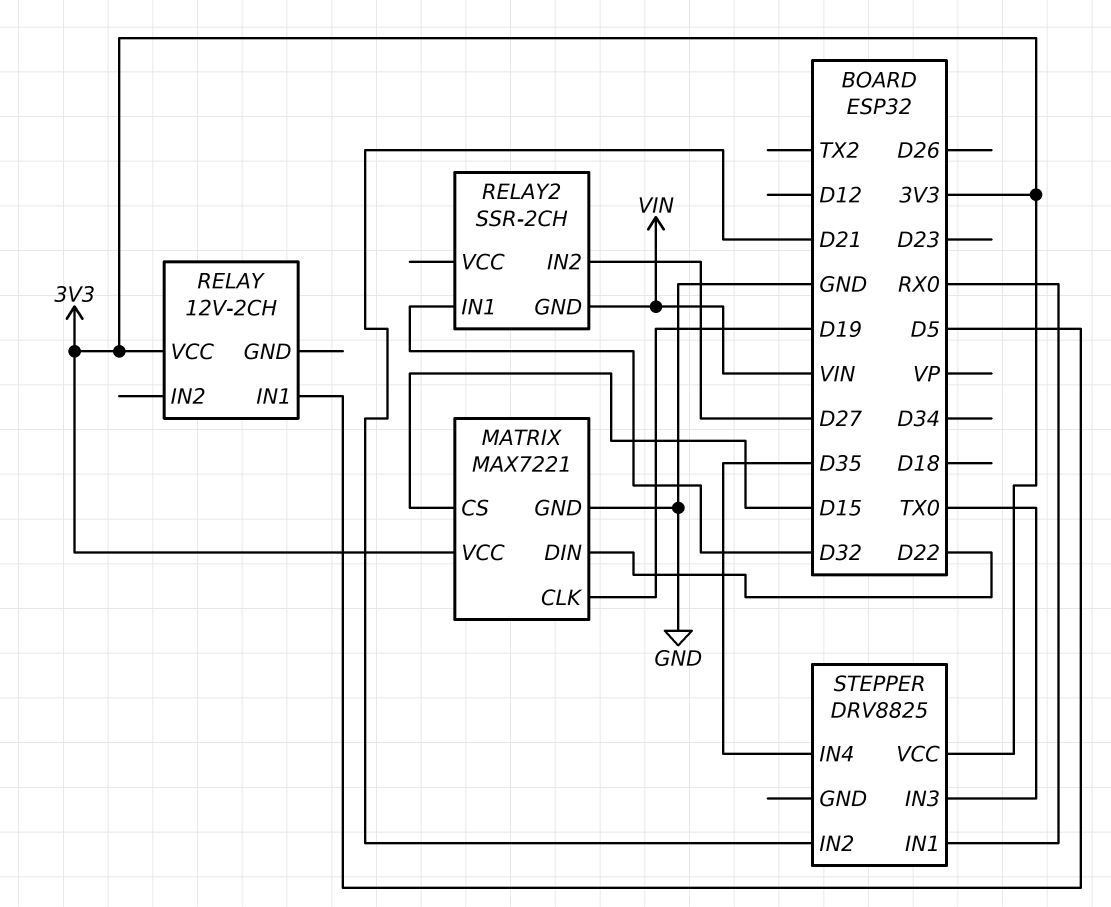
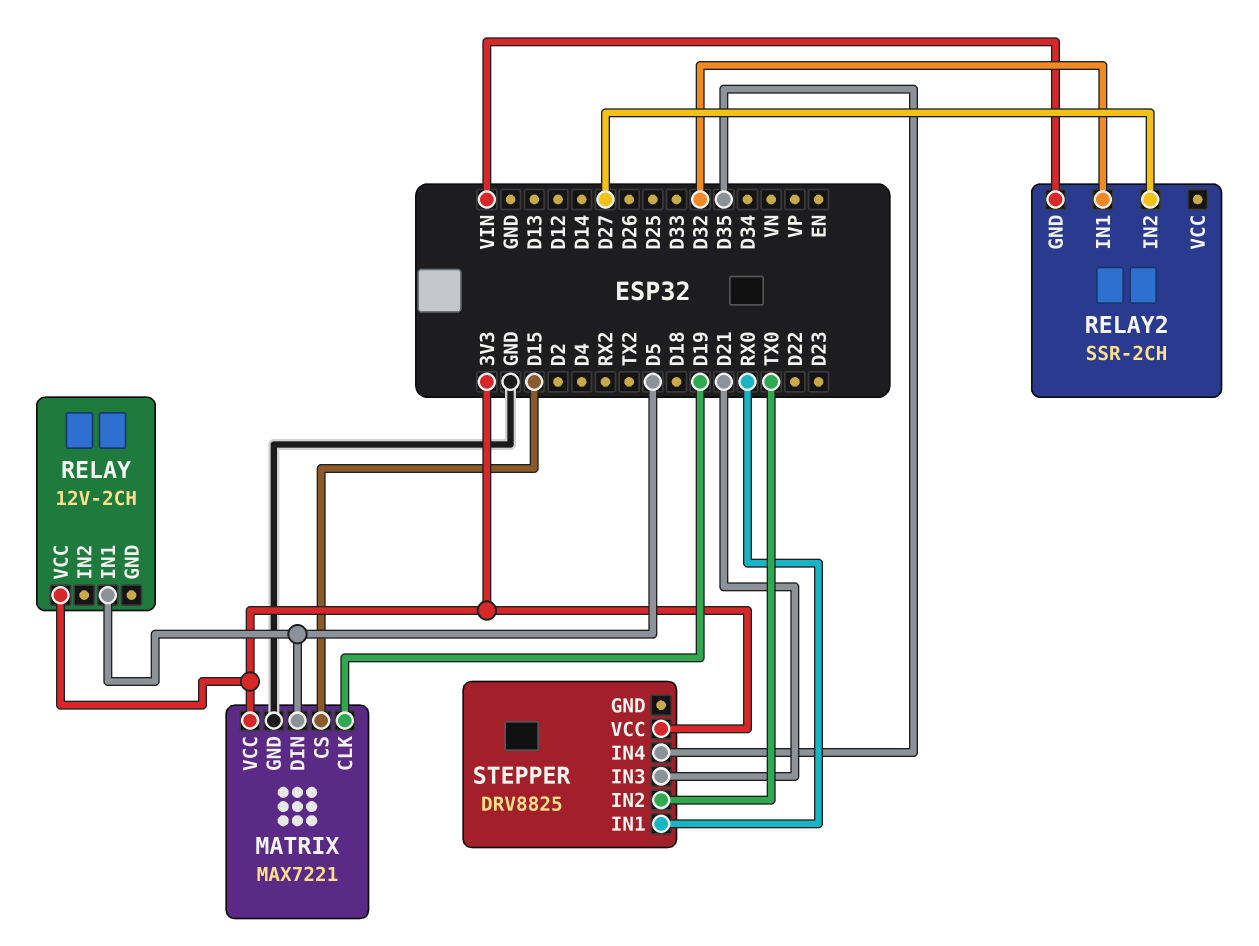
MATRIX pin DIN: D22 -> D5
STEPPER pin IN2: D21 -> TX0
STEPPER pin IN3: TX0 -> D21

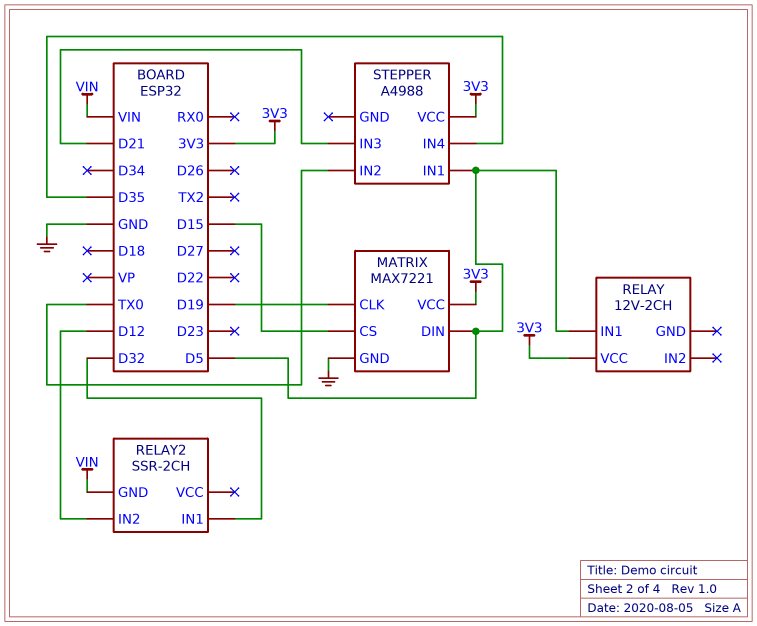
RELAY2 pin IN2: D27 -> D12
STEPPER: DRV8825 -> A4988
STEPPER pin IN1: RX0 -> D5

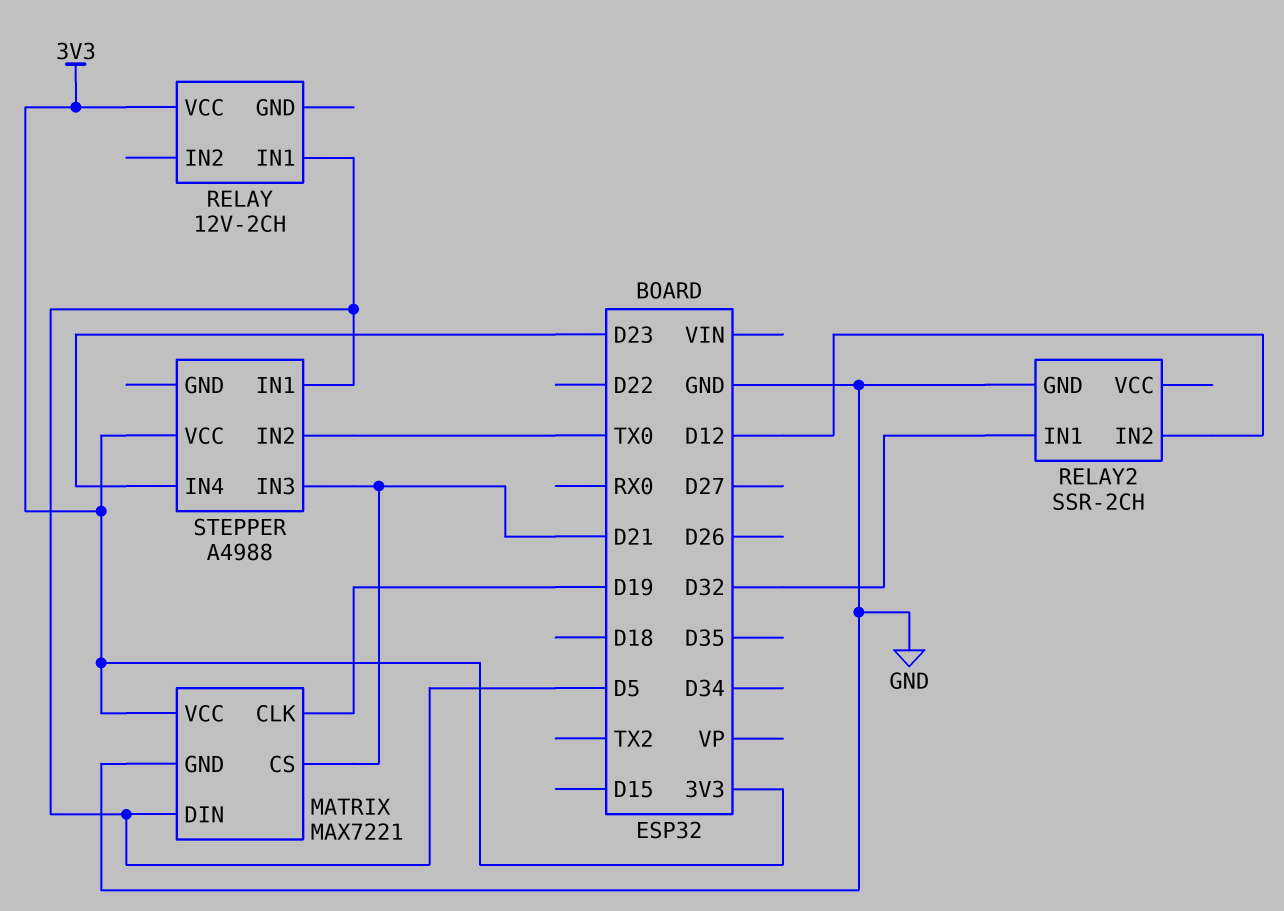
MATRIX pin CS: D15 -> D21
RELAY2 pin GND: VIN -> GND
STEPPER pin IN4: D35 -> D23

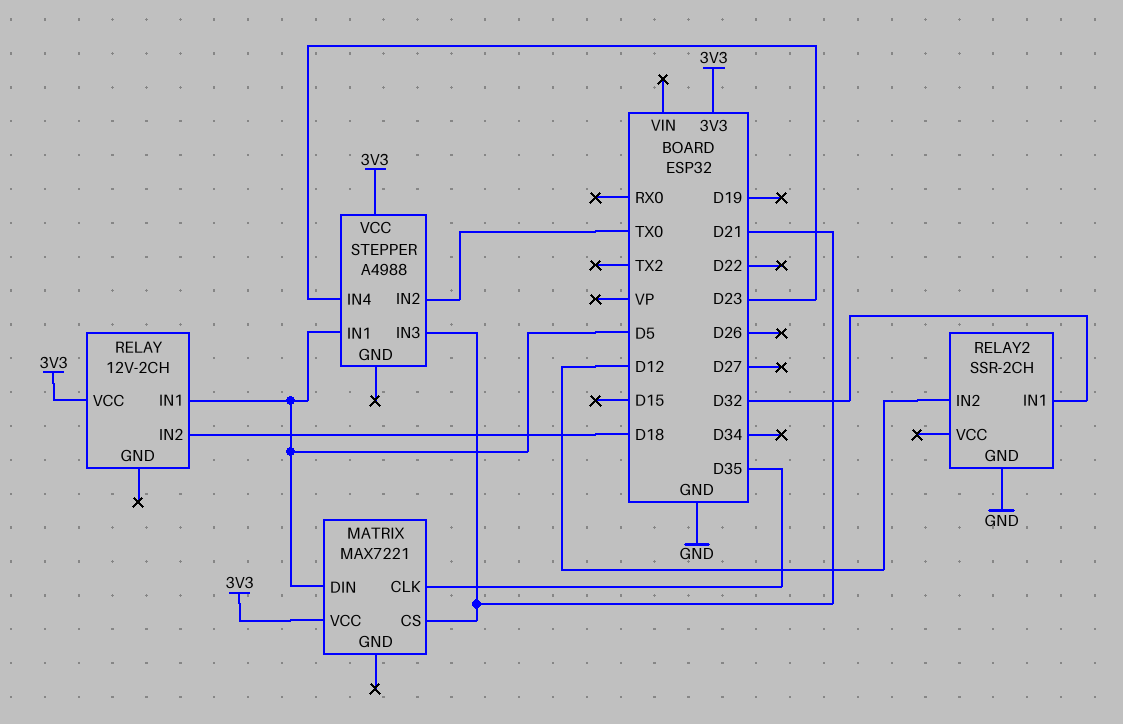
MATRIX pin CLK: D19 -> D35
MATRIX pin GND: GND -> none
RELAY pin IN2: none -> D18

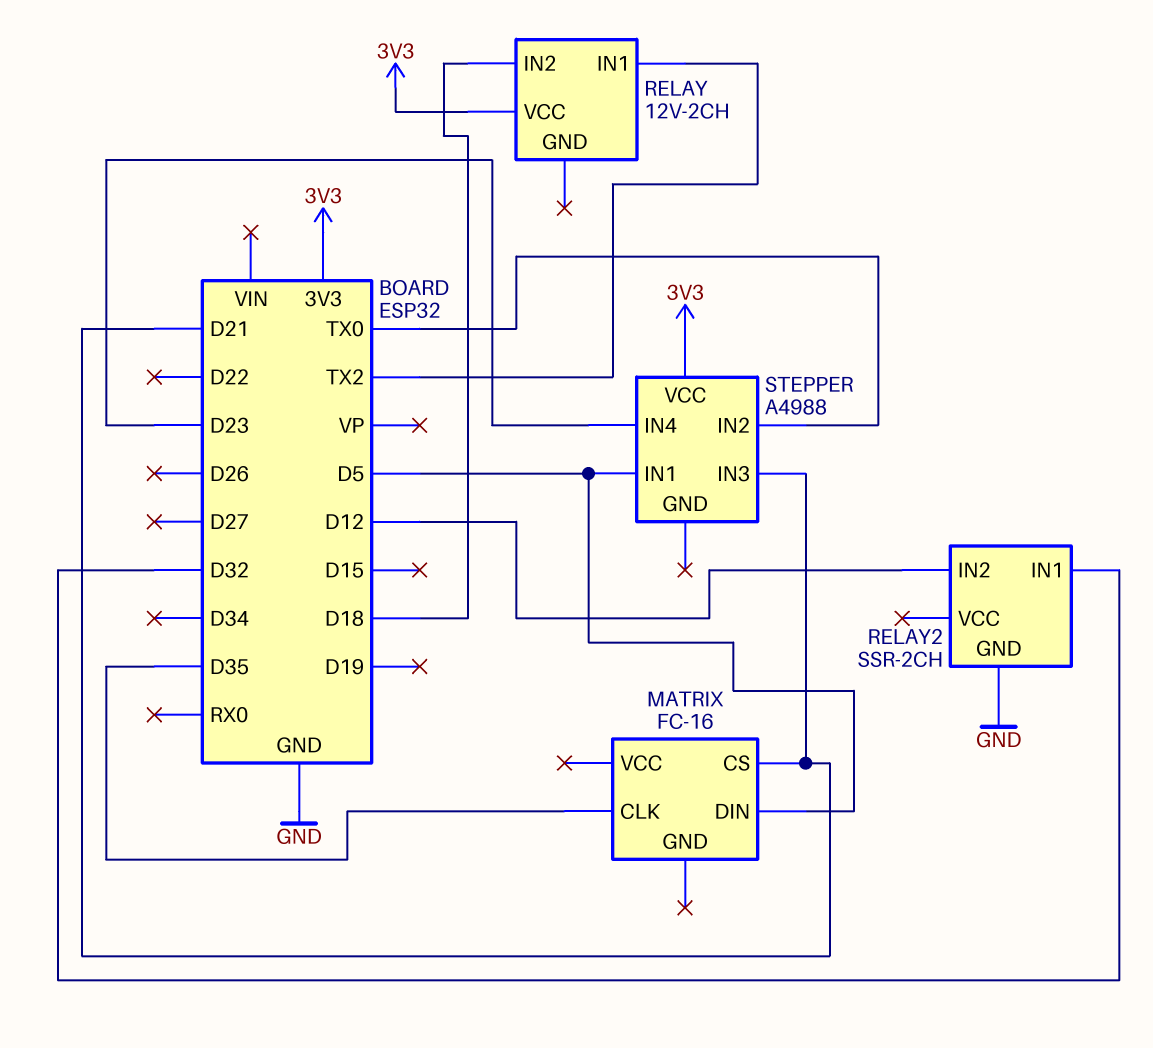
MATRIX: MAX7221 -> FC-16
MATRIX pin VCC: 3V3 -> none
RELAY pin IN1: D5 -> TX2

